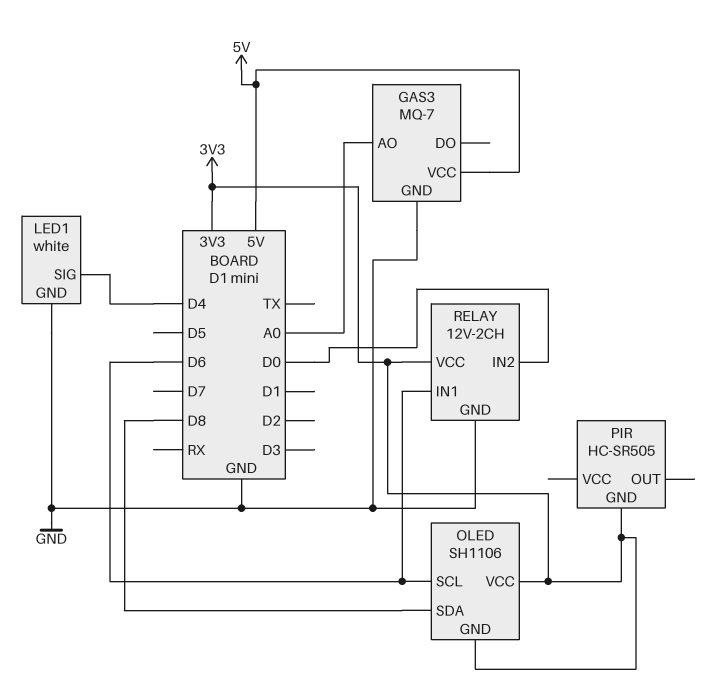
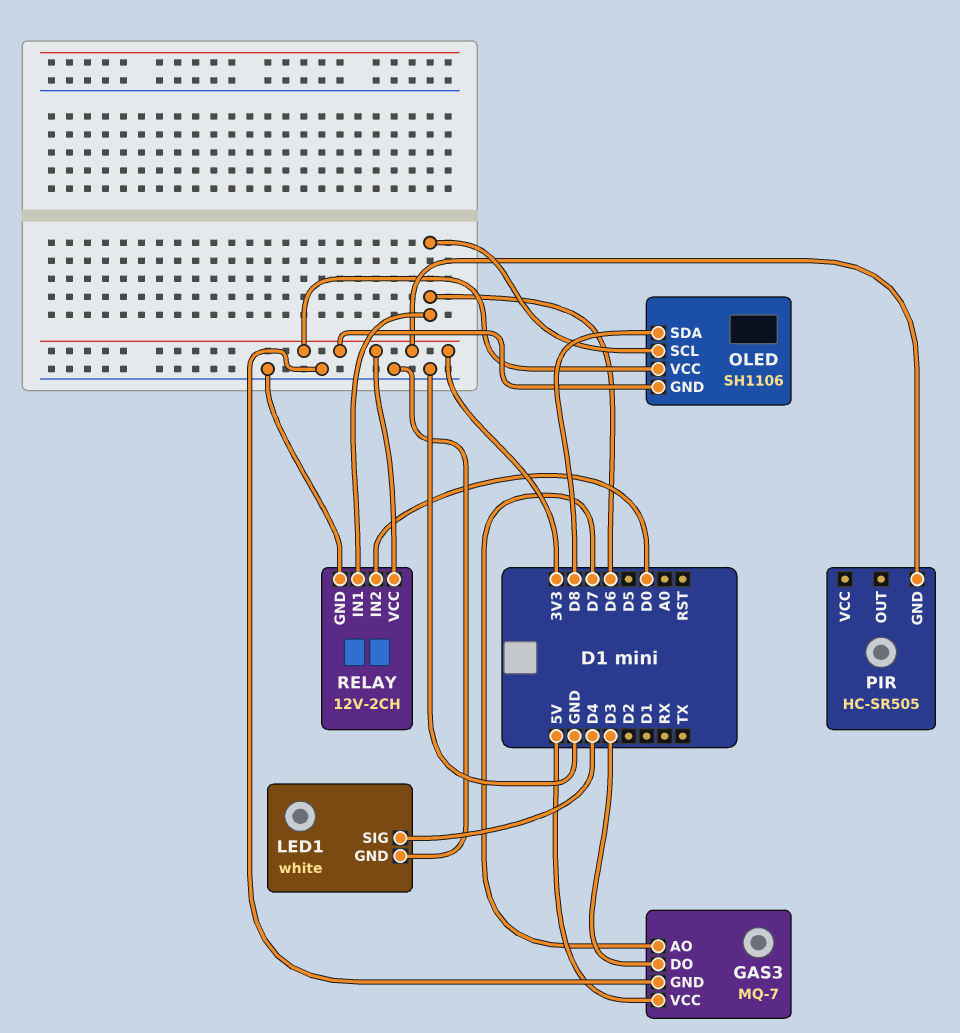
GAS3 pin AO: A0 -> D7
GAS3 pin DO: none -> D3

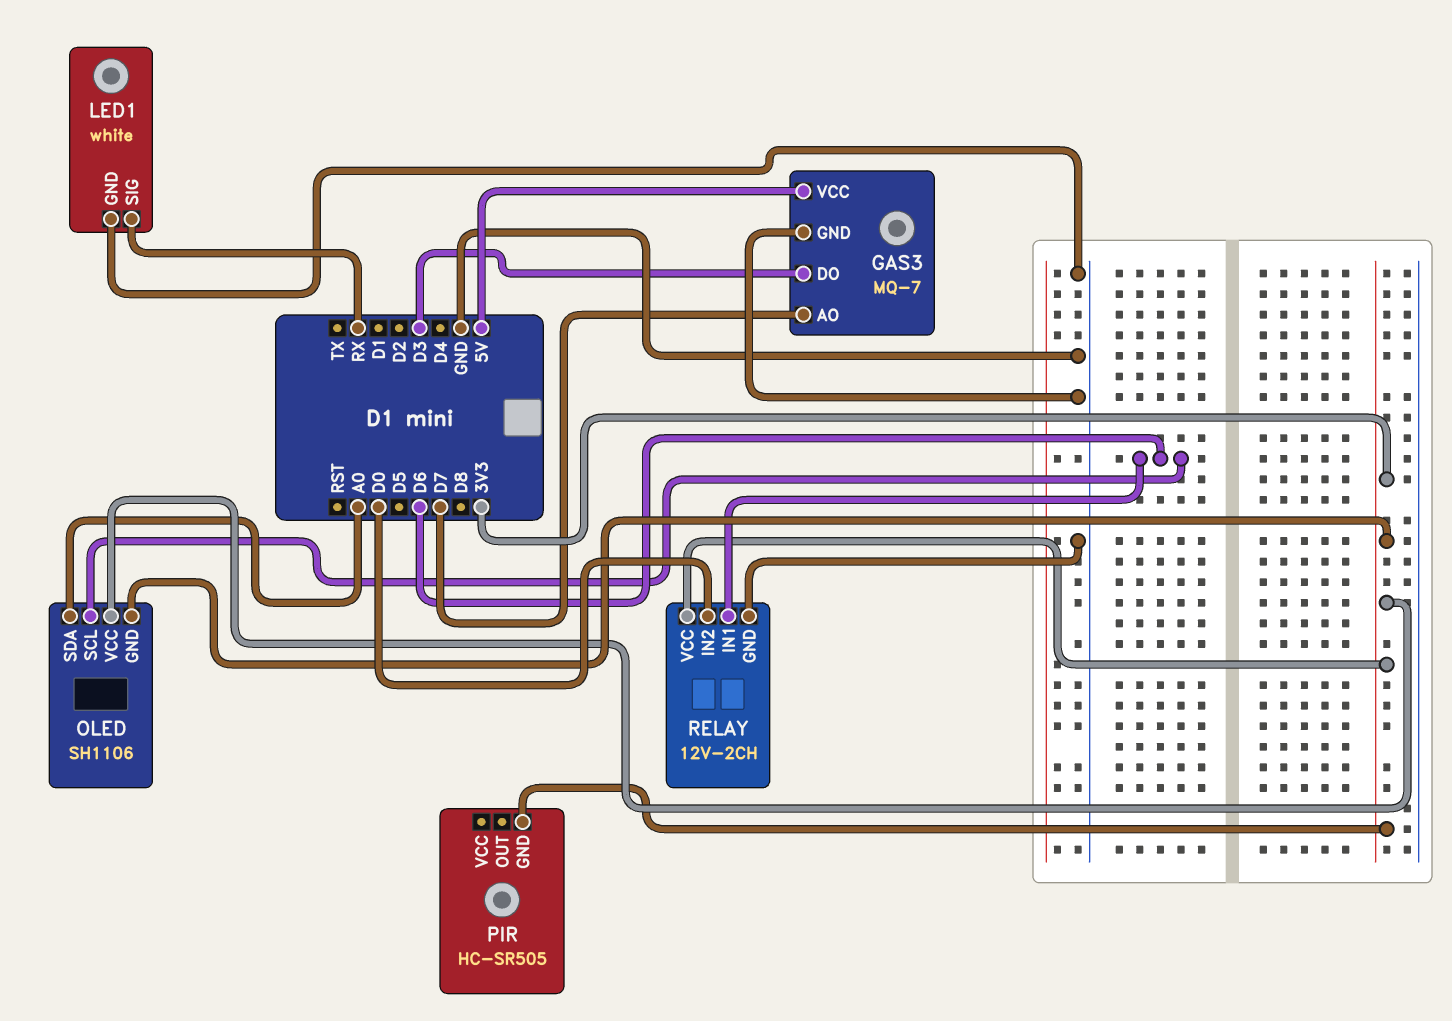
LED1 pin SIG: D4 -> RX
OLED pin SDA: D8 -> A0

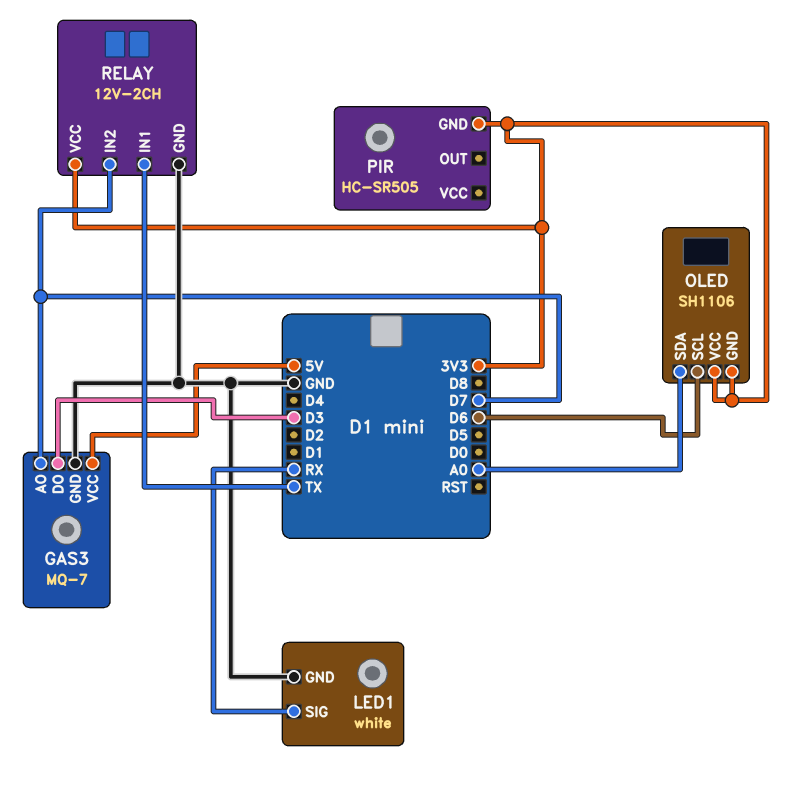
RELAY pin IN1: D6 -> TX
RELAY pin IN2: D0 -> D7

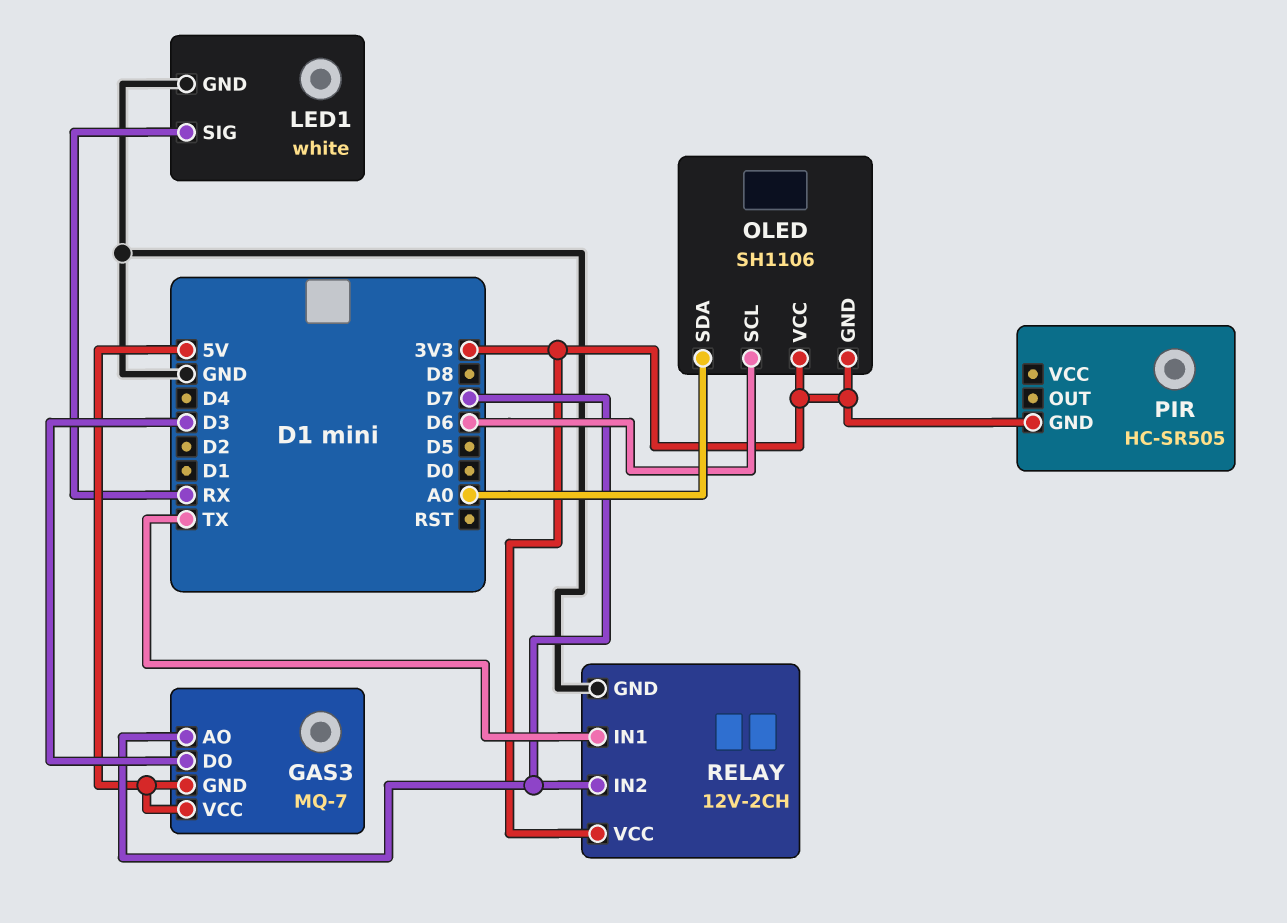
GAS3 pin GND: GND -> 5V

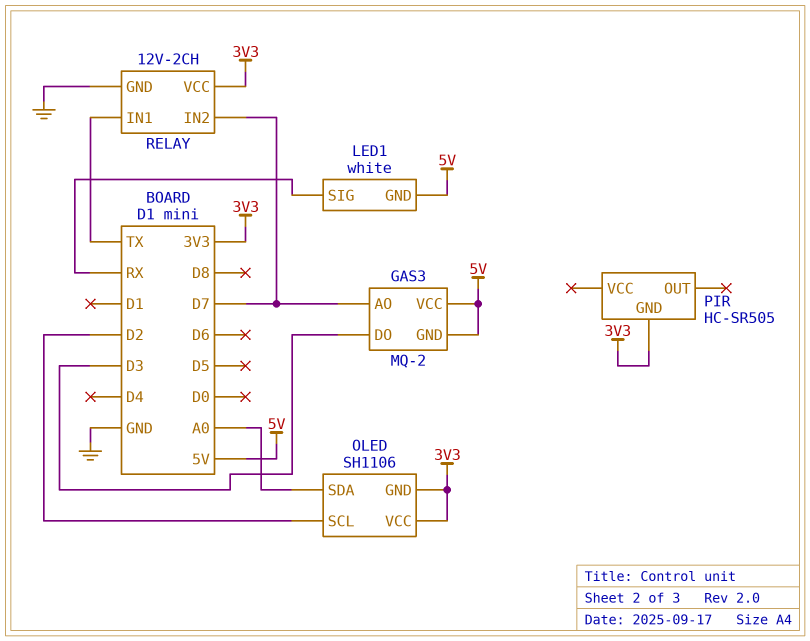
GAS3: MQ-7 -> MQ-2
LED1 pin GND: GND -> 5V
OLED pin SCL: D6 -> D2

